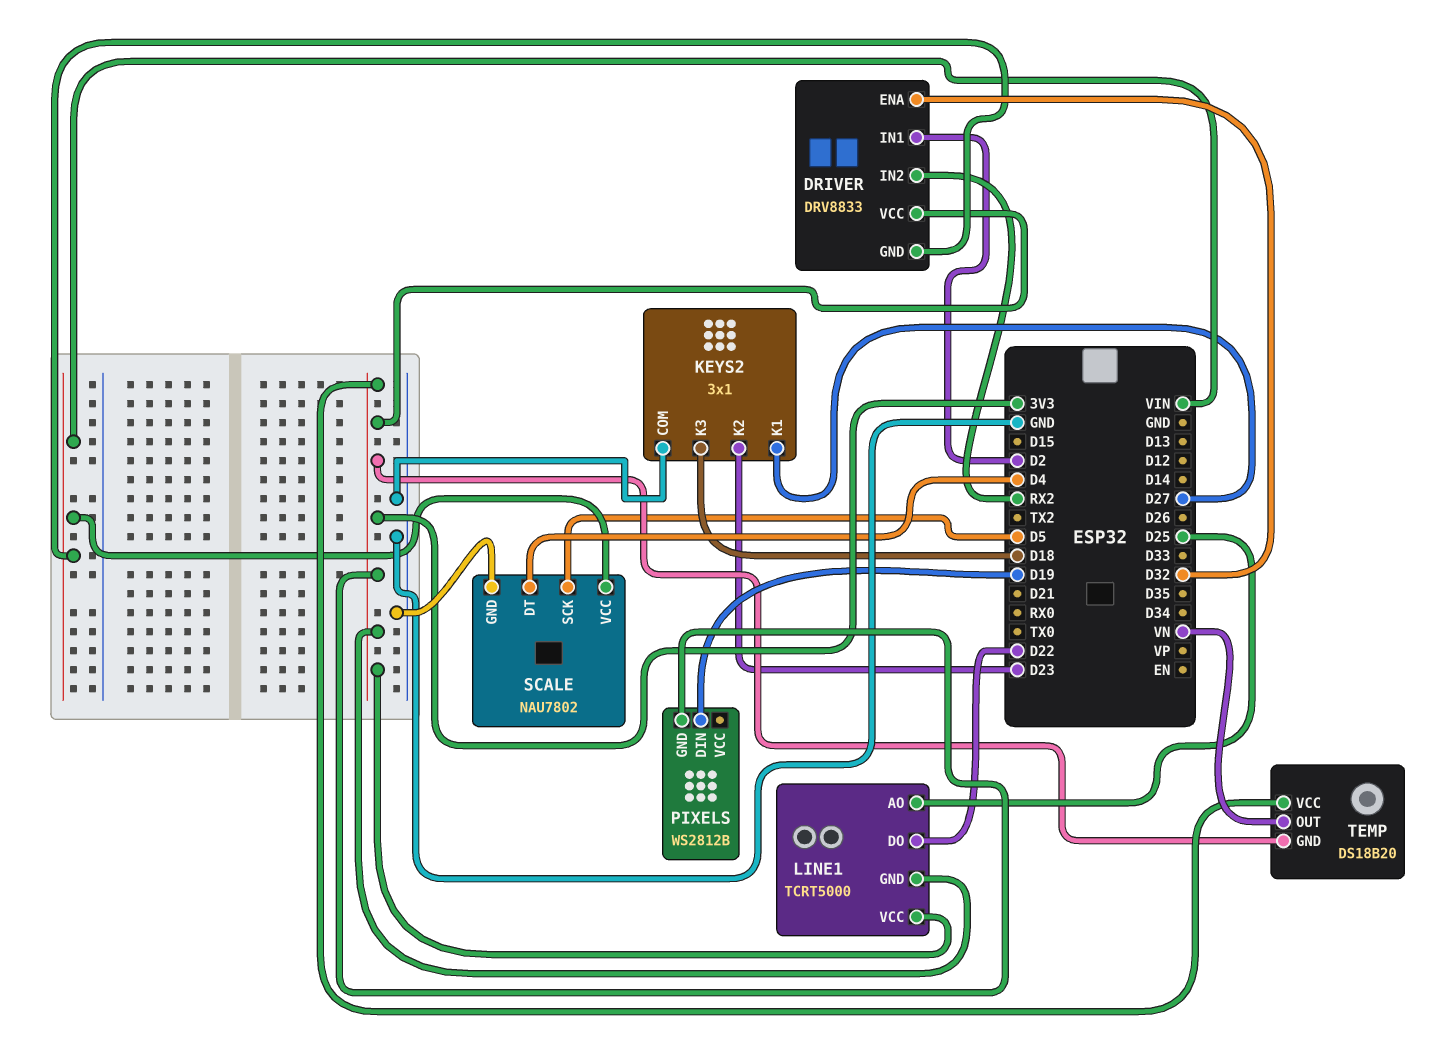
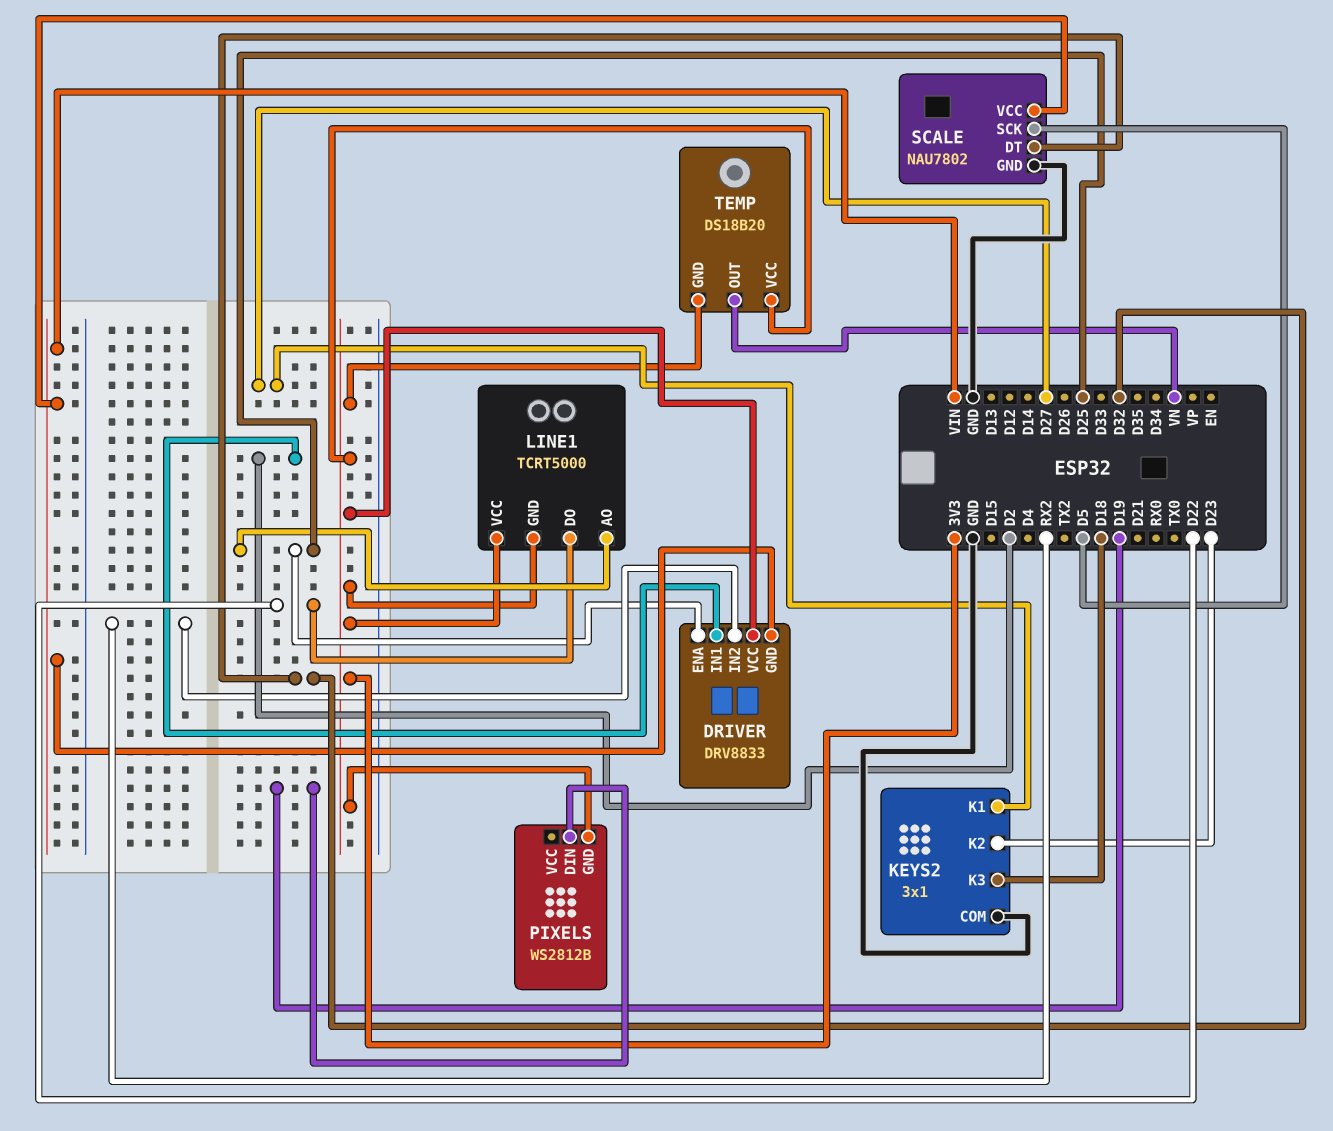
DRIVER pin ENA: D32 -> D25
SCALE pin DT: D4 -> D32

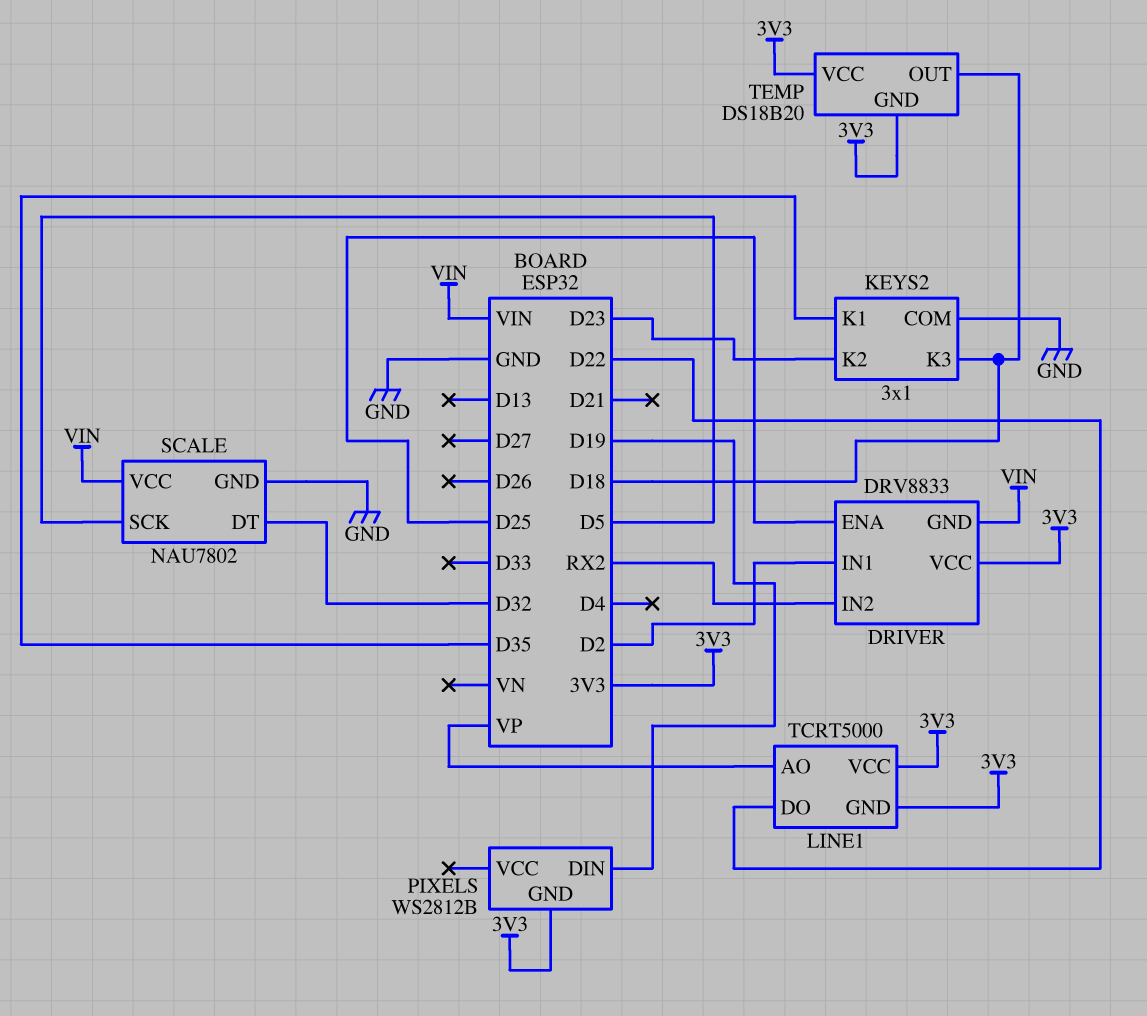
KEYS2 pin K1: D27 -> D35
LINE1 pin AO: D25 -> VP
TEMP pin OUT: VN -> D18

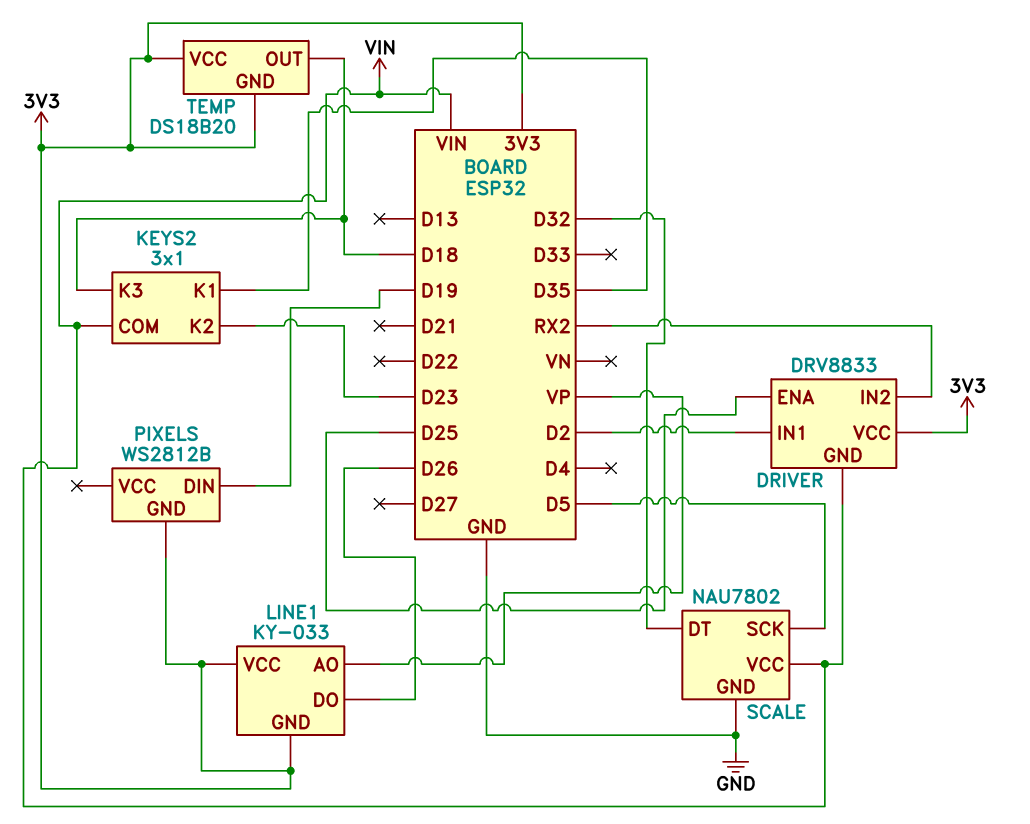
KEYS2 pin COM: GND -> VIN
LINE1: TCRT5000 -> KY-033
LINE1 pin DO: D22 -> D26

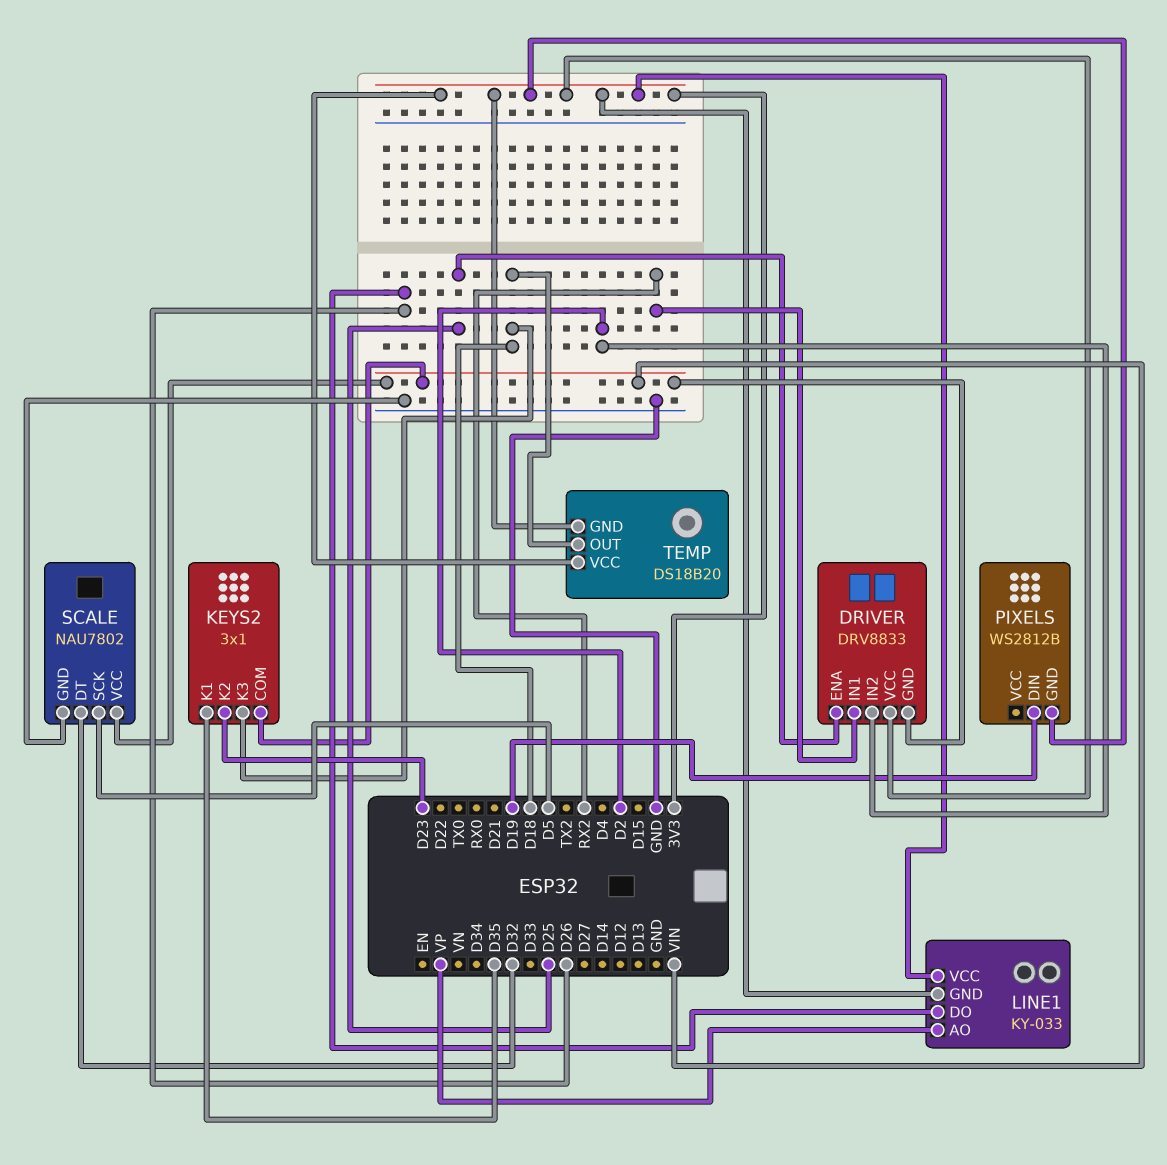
DRIVER pin IN1: D2 -> RX2
DRIVER pin IN2: RX2 -> D2

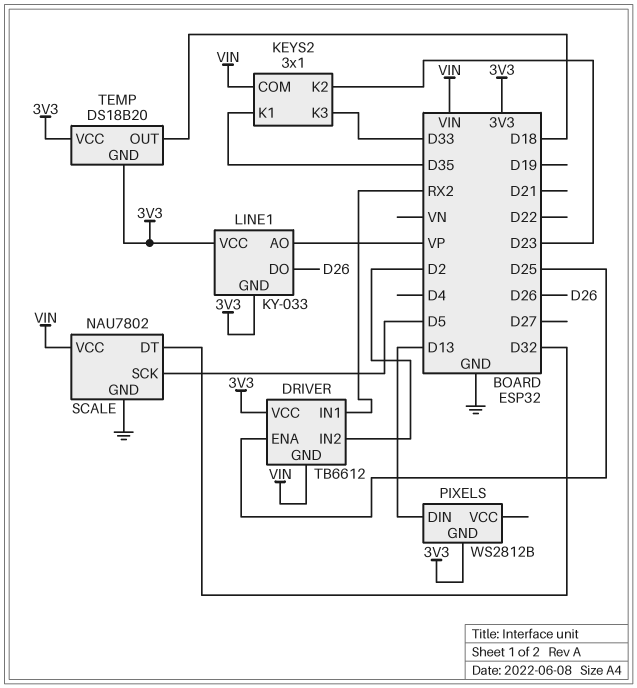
DRIVER: DRV8833 -> TB6612
KEYS2 pin K3: D18 -> D33
PIXELS pin DIN: D19 -> D13

